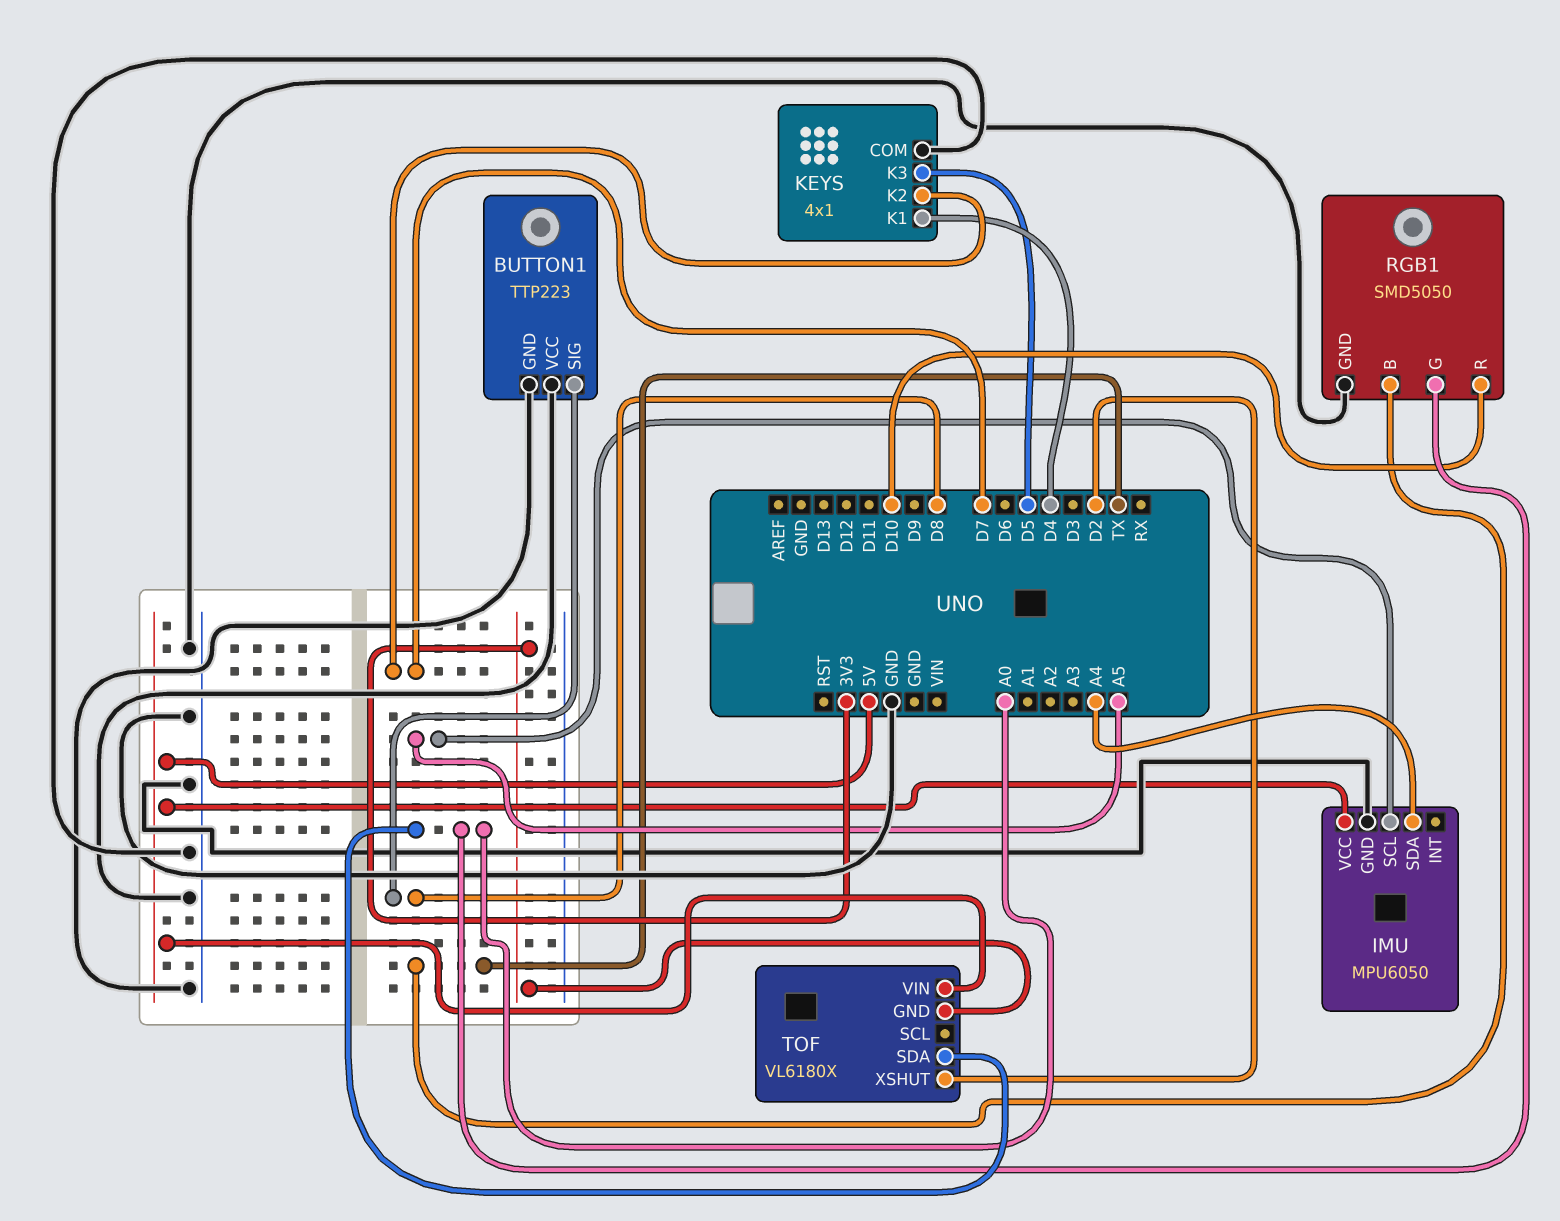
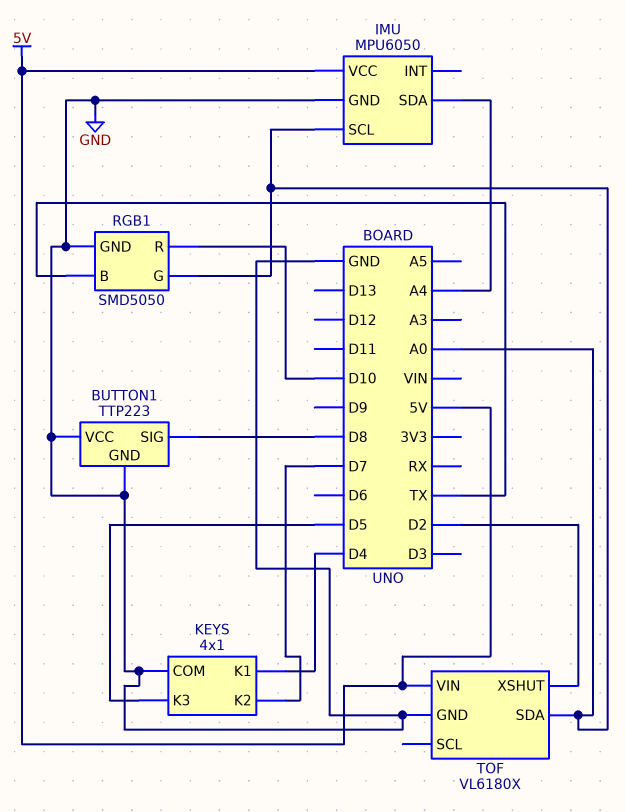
IMU pin SCL: A5 -> A0
TOF pin GND: 3V3 -> GND

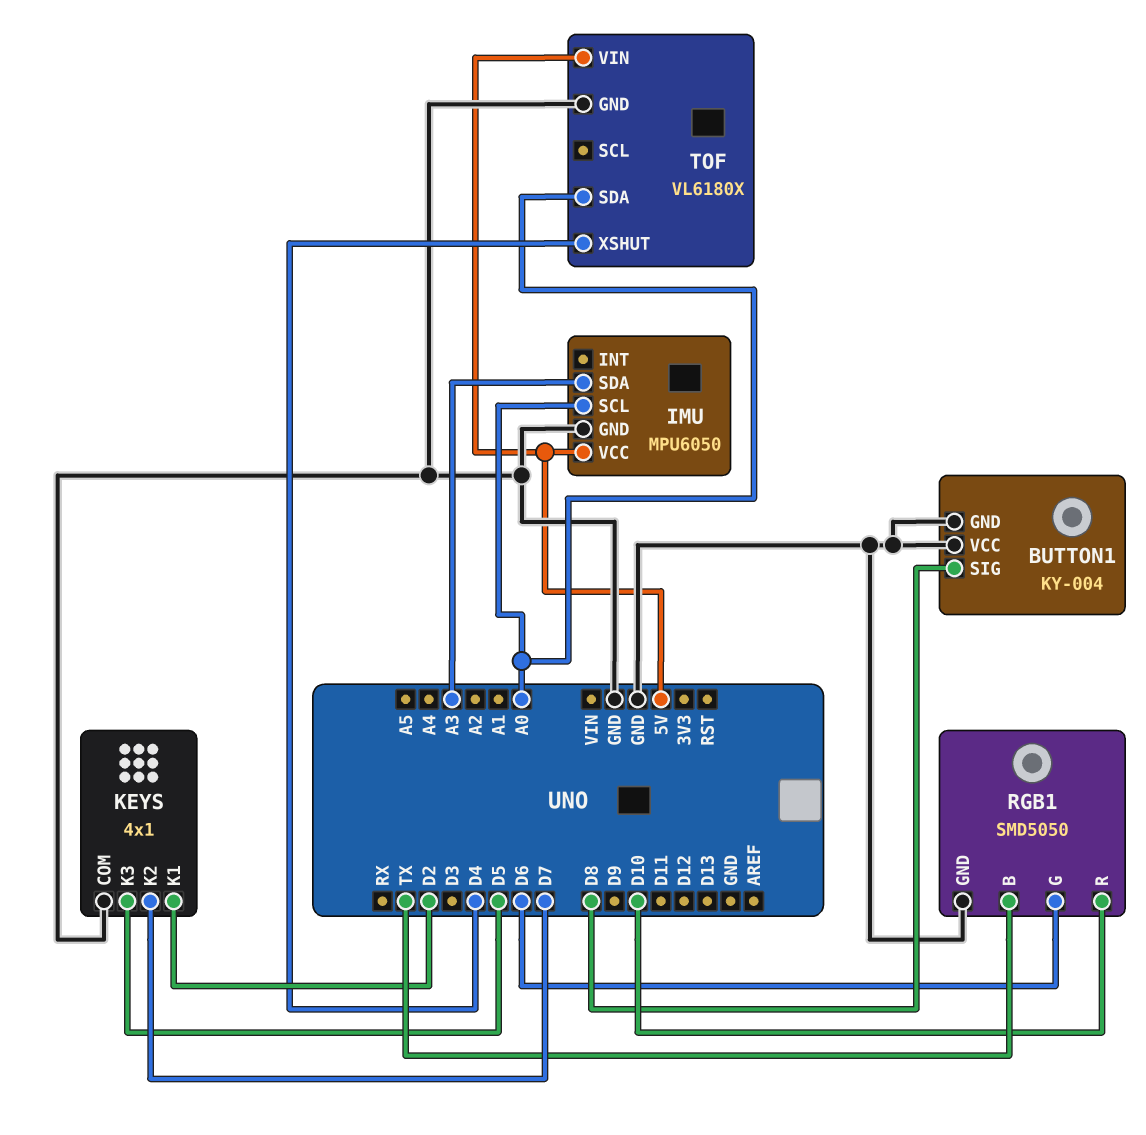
BUTTON1: TTP223 -> KY-004
IMU pin SDA: A4 -> A3
KEYS pin K1: D4 -> D2
RGB1 pin G: A0 -> D6
TOF pin XSHUT: D2 -> D4

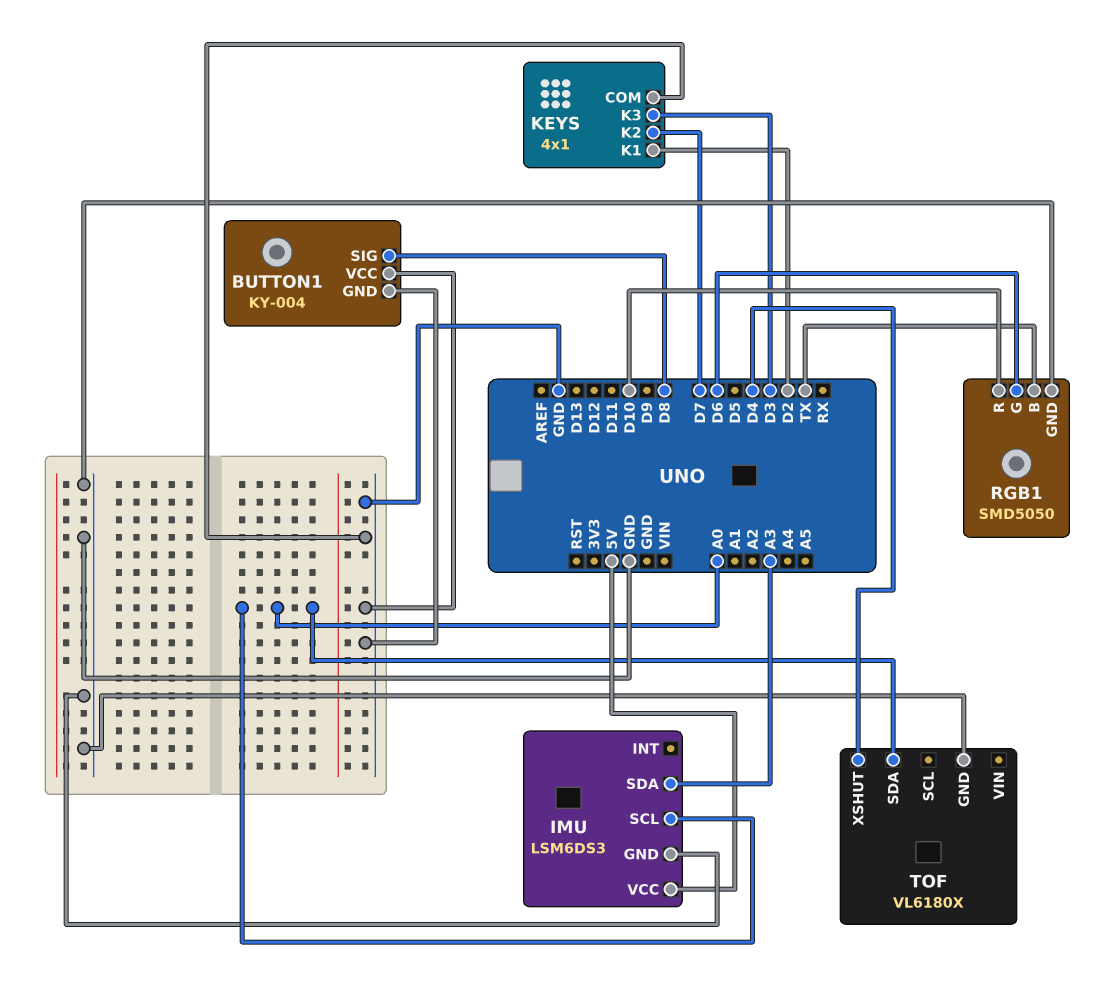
IMU: MPU6050 -> LSM6DS3
KEYS pin K3: D5 -> D3
TOF pin VIN: 5V -> none

